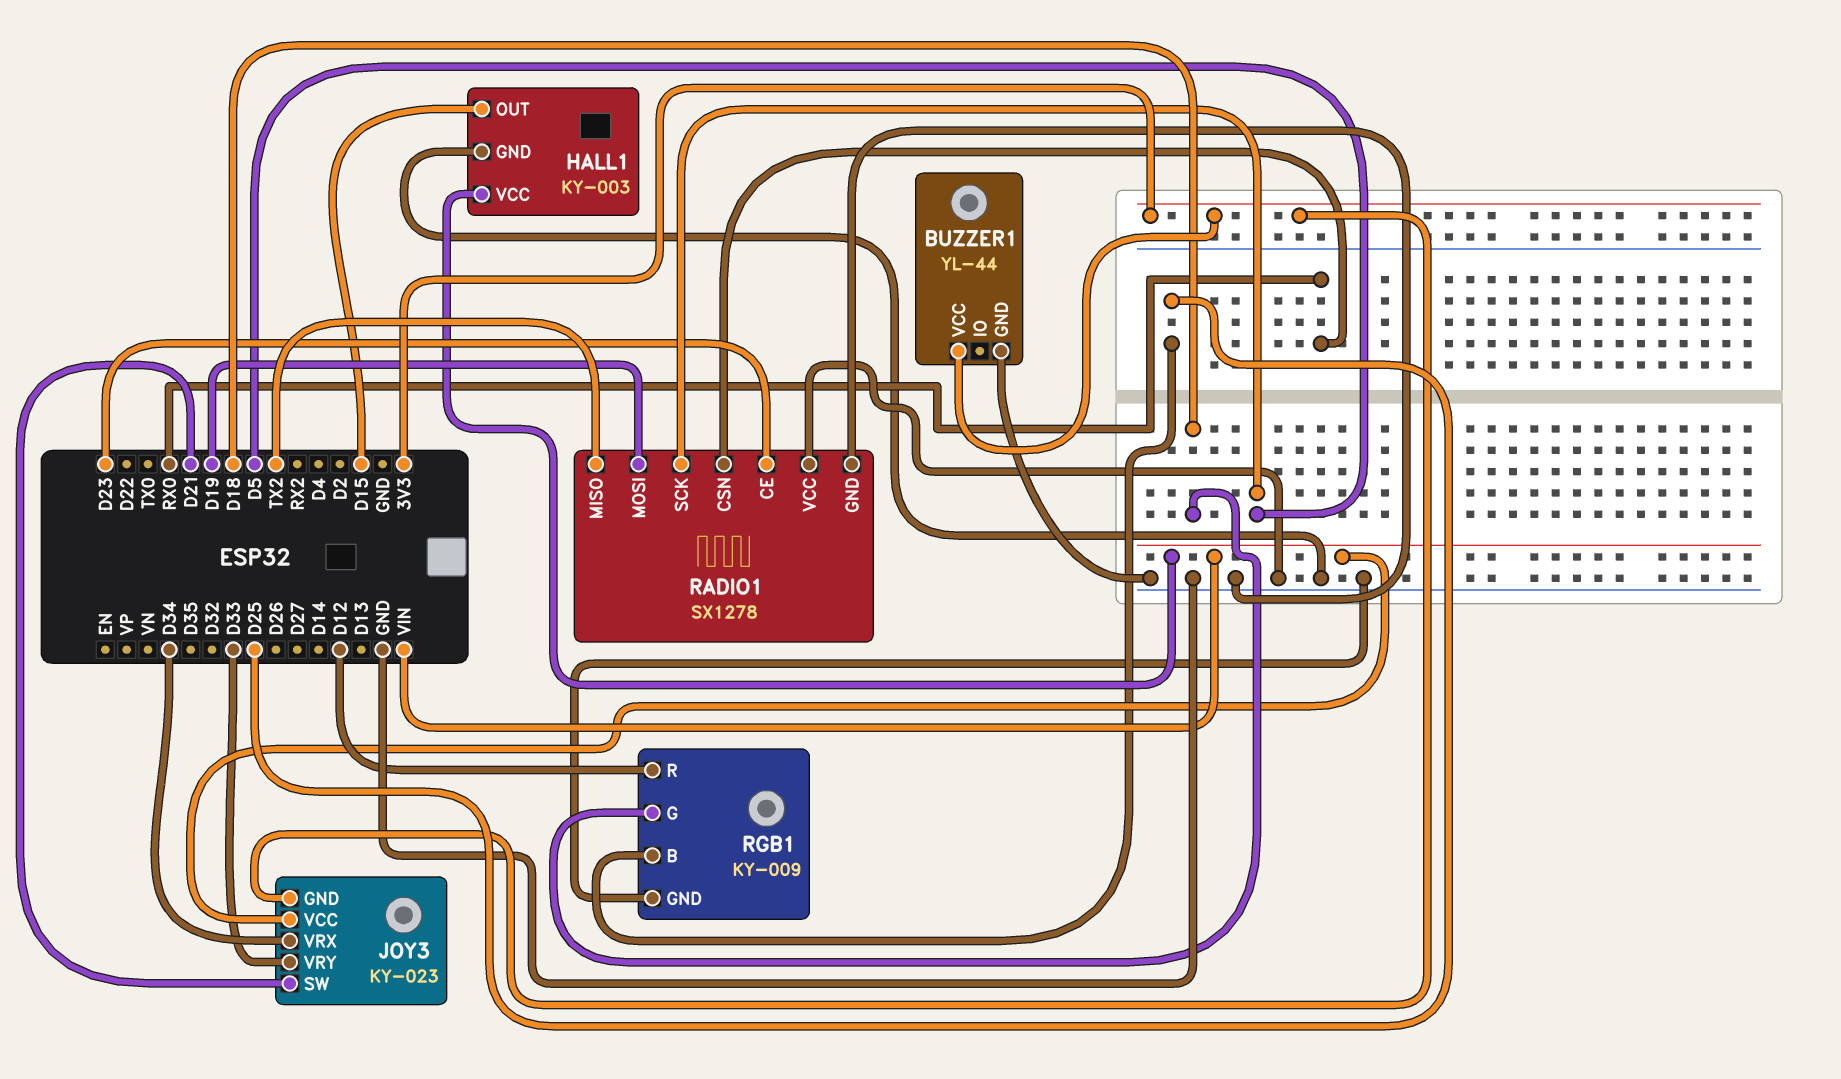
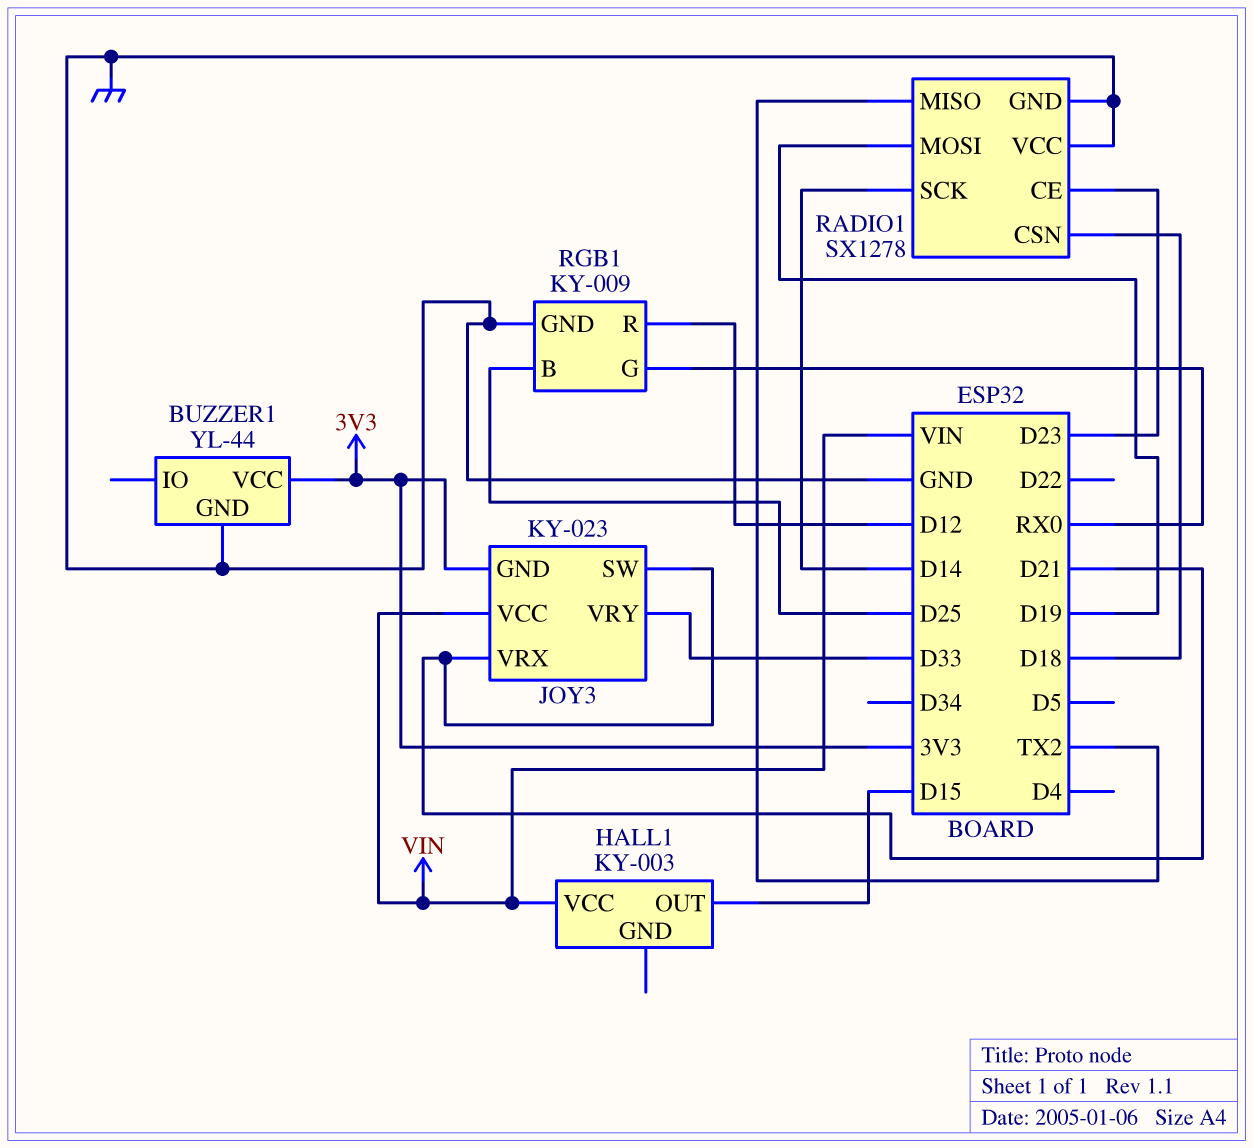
HALL1 pin GND: GND -> none
JOY3 pin VRX: D34 -> D21
RADIO1 pin CSN: RX0 -> D18
RADIO1 pin SCK: D5 -> D14
RGB1 pin G: D18 -> RX0

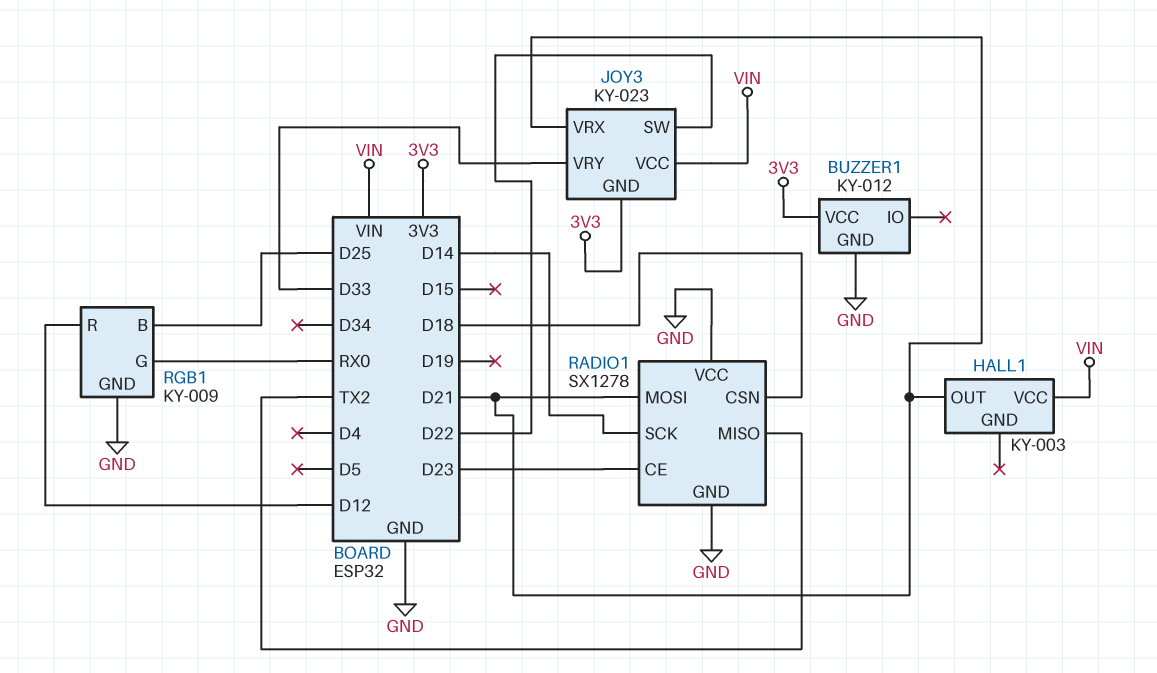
BUZZER1: YL-44 -> KY-012
HALL1 pin OUT: D15 -> D21
JOY3 pin SW: D21 -> D22
RADIO1 pin MOSI: D19 -> D21

